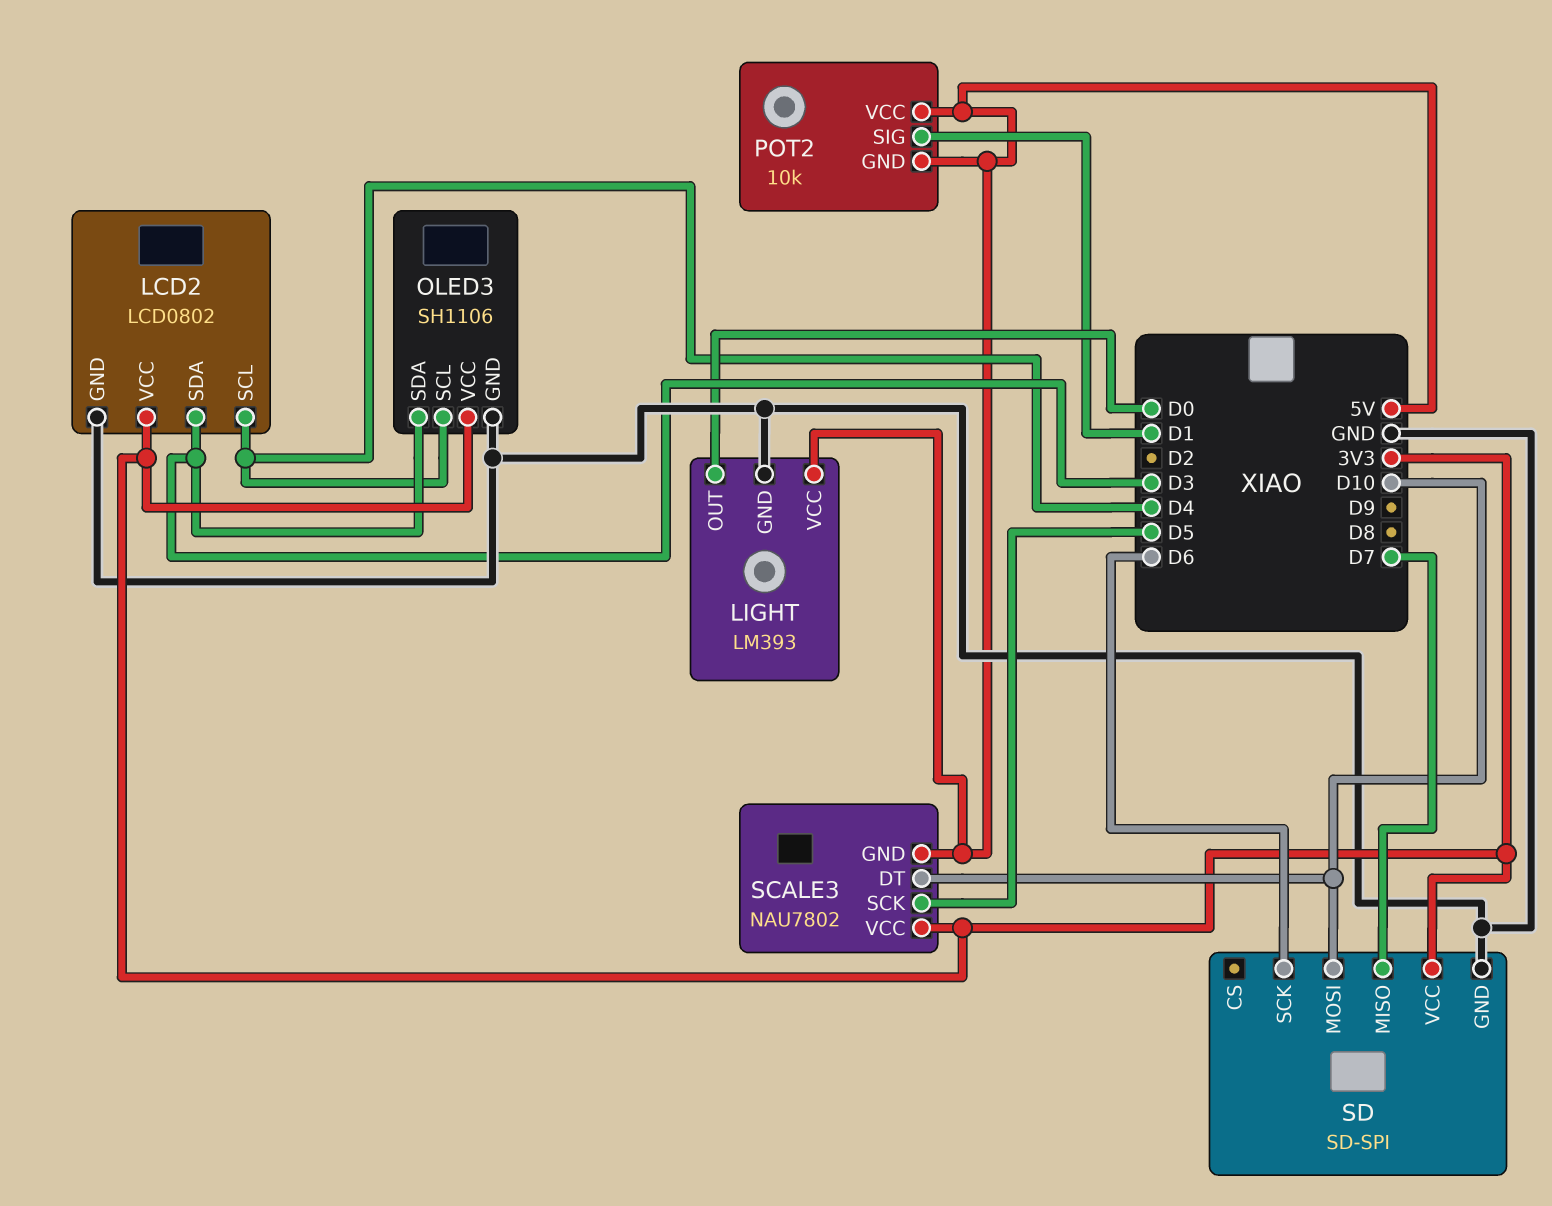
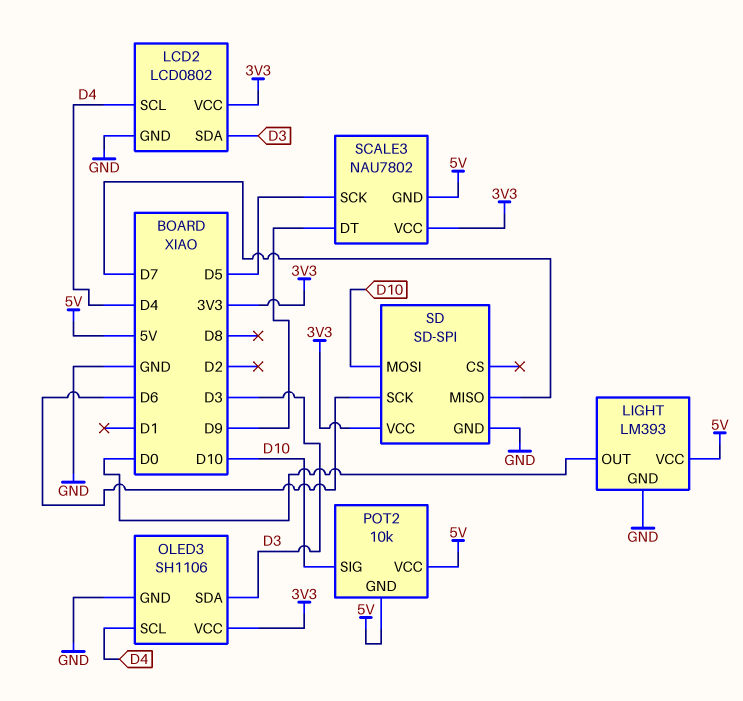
POT2 pin SIG: D1 -> D10
SCALE3 pin DT: D10 -> D9

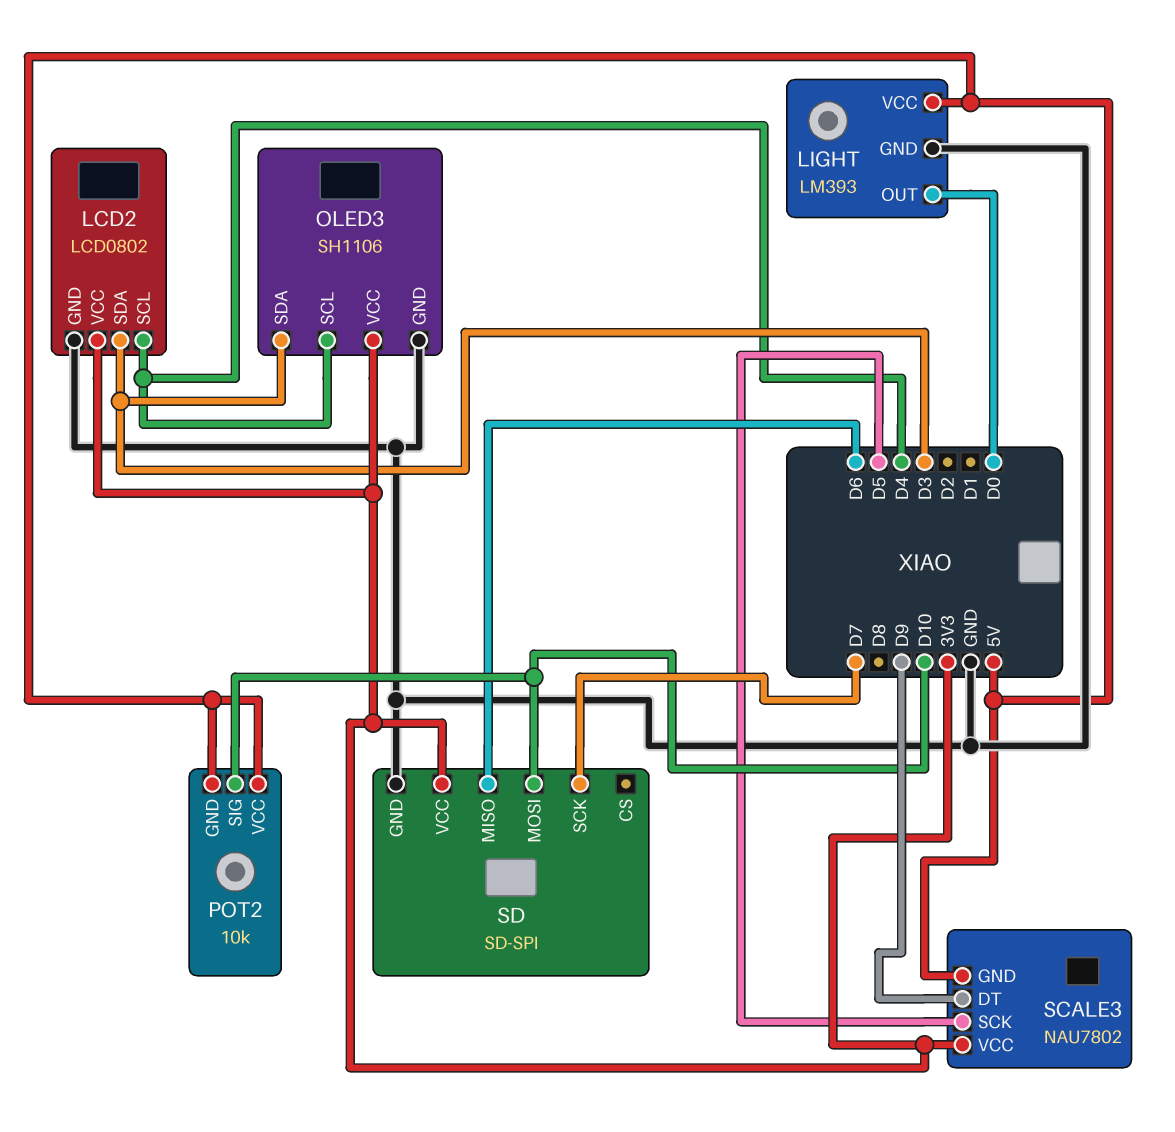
SD pin MISO: D7 -> D6
SD pin SCK: D6 -> D7

